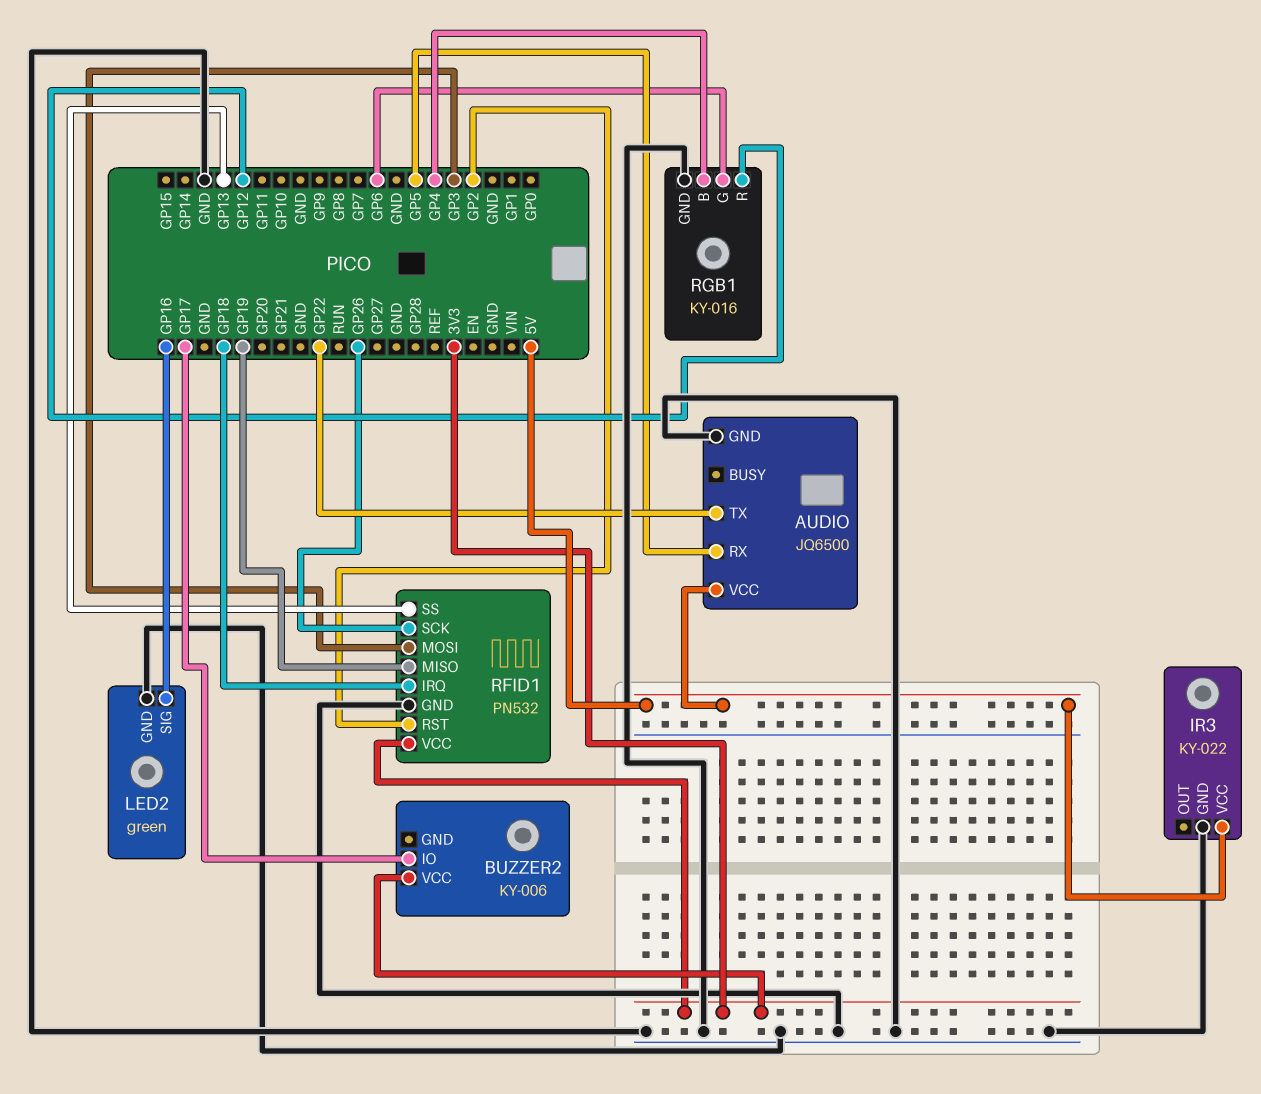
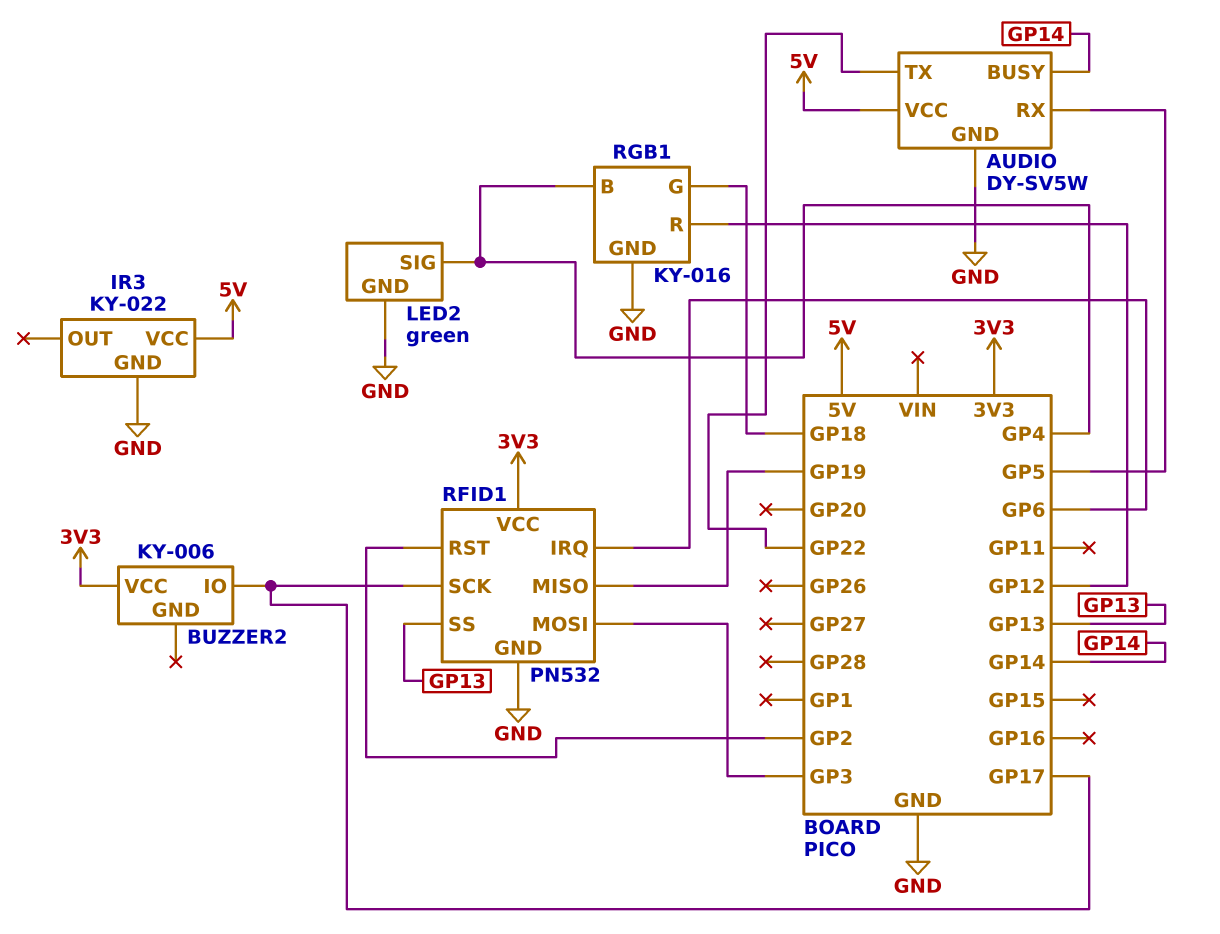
AUDIO: JQ6500 -> DY-SV5W
AUDIO pin BUSY: none -> GP14
LED2 pin SIG: GP16 -> GP4
RFID1 pin IRQ: GP18 -> GP6
RFID1 pin SCK: GP26 -> GP17
RGB1 pin G: GP6 -> GP18

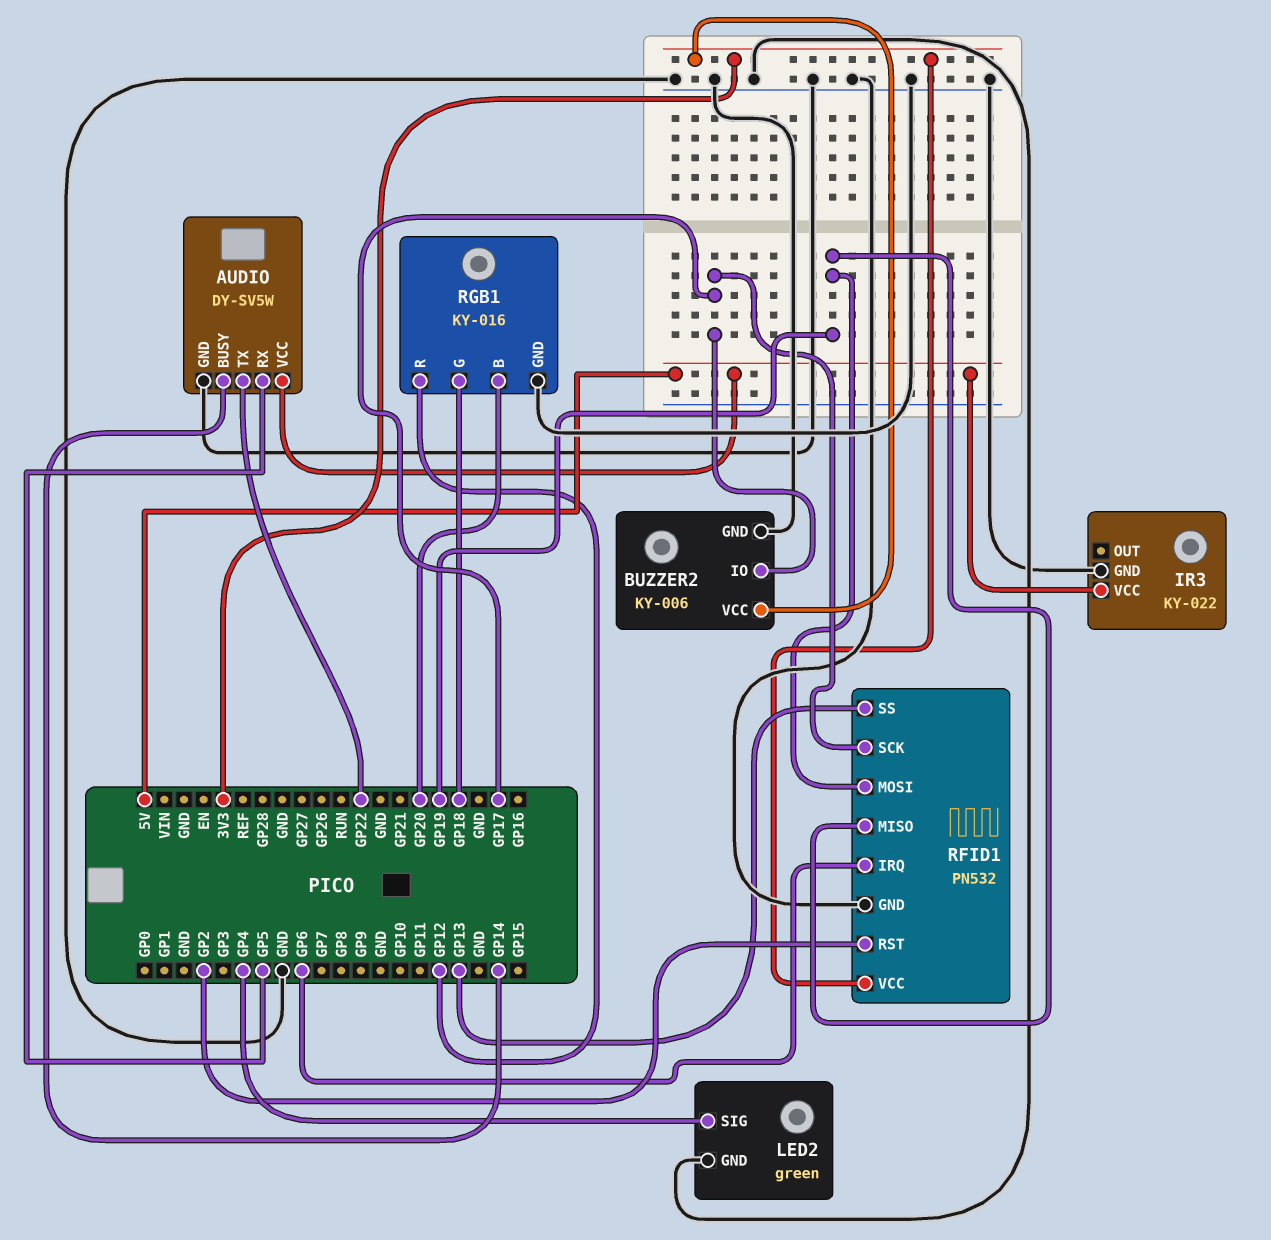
BUZZER2 pin GND: none -> GND
RFID1 pin MOSI: GP3 -> GP19
RGB1 pin B: GP4 -> GP20

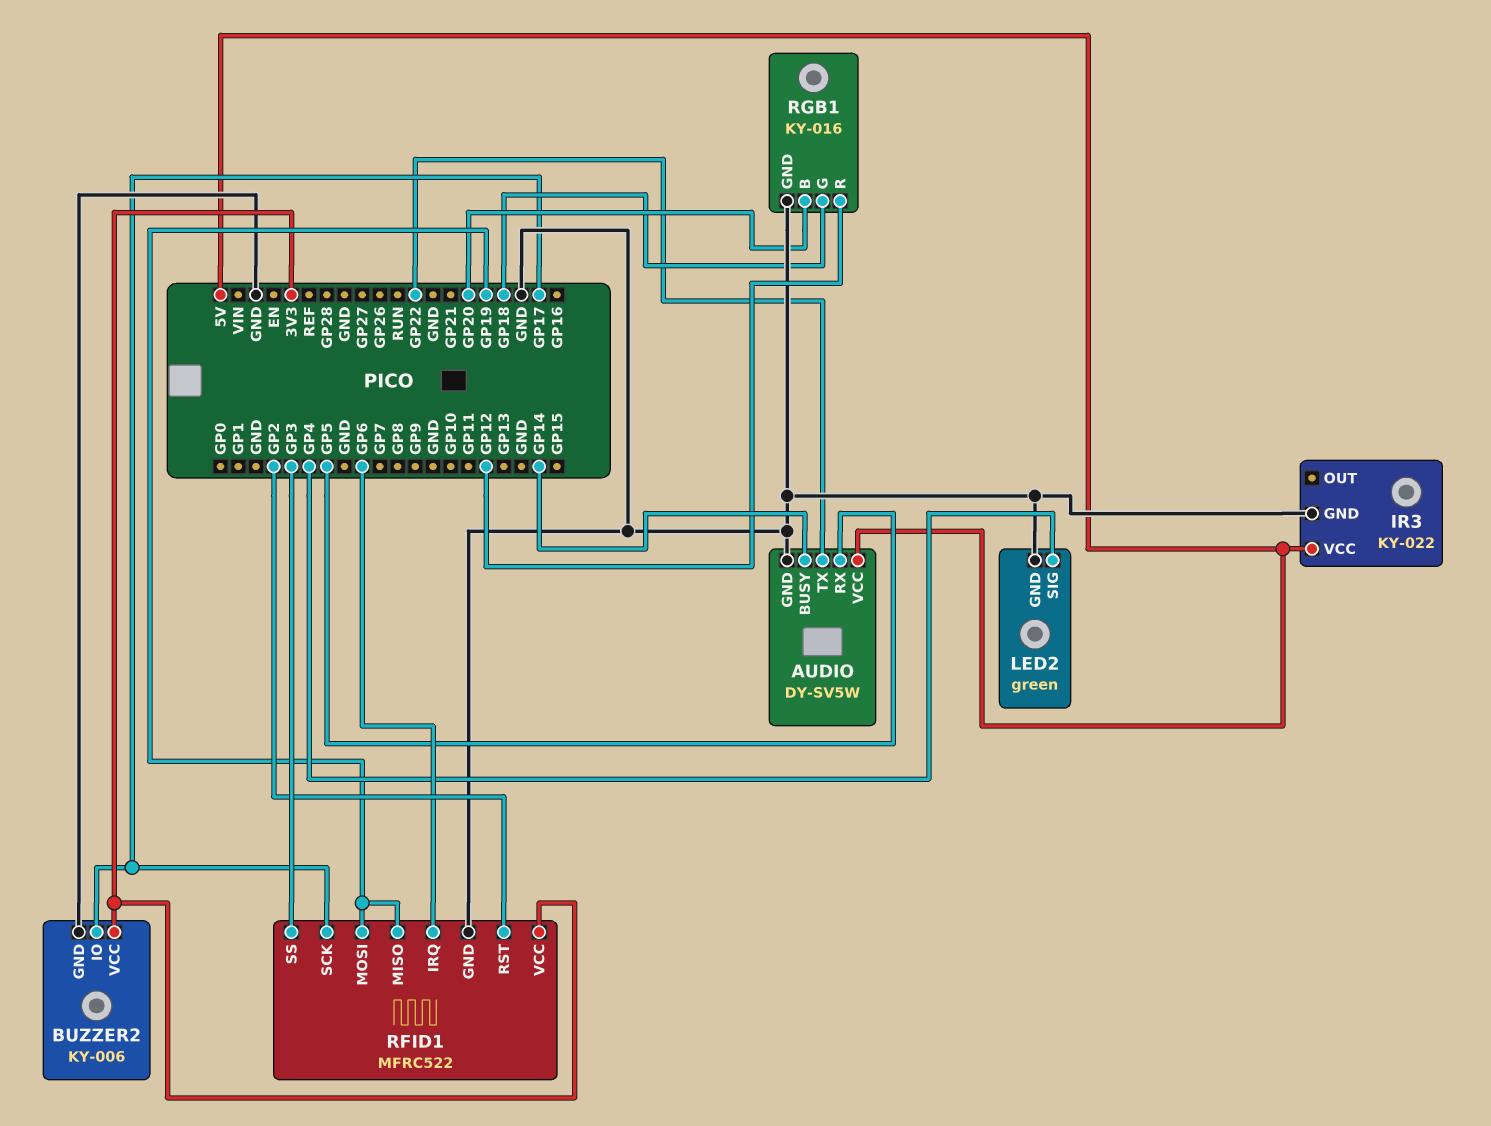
RFID1: PN532 -> MFRC522
RFID1 pin SS: GP13 -> GP3

